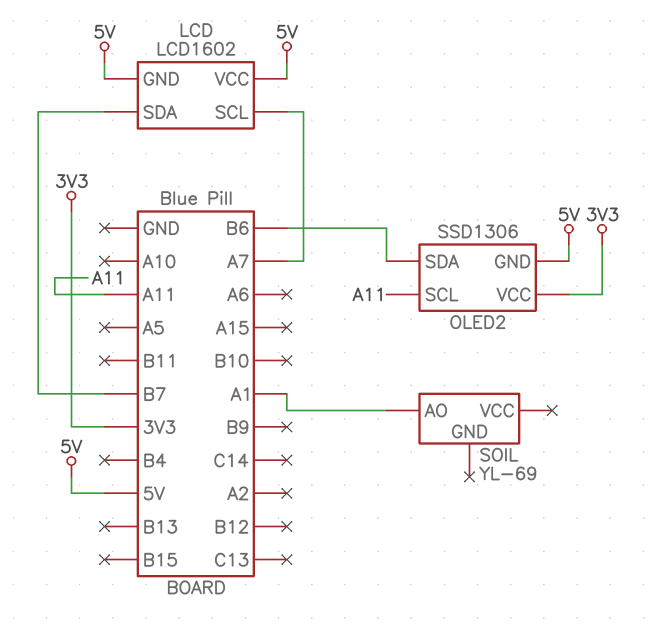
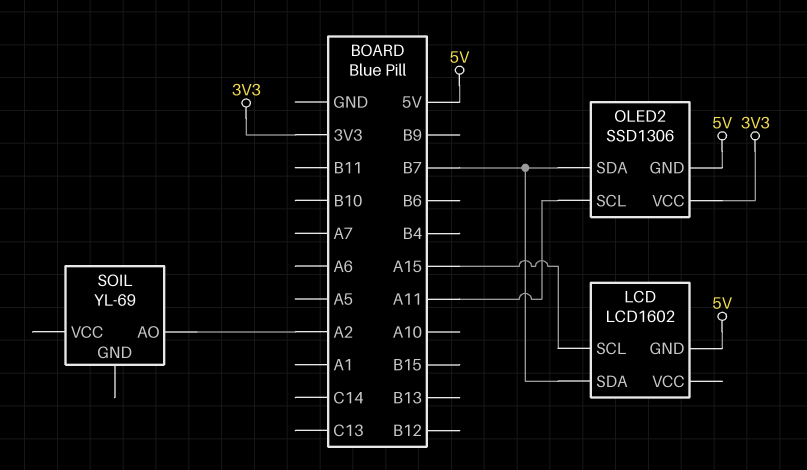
LCD pin SCL: A7 -> A15
LCD pin VCC: 5V -> none
OLED2 pin SDA: B6 -> B7
SOIL pin AO: A1 -> A2

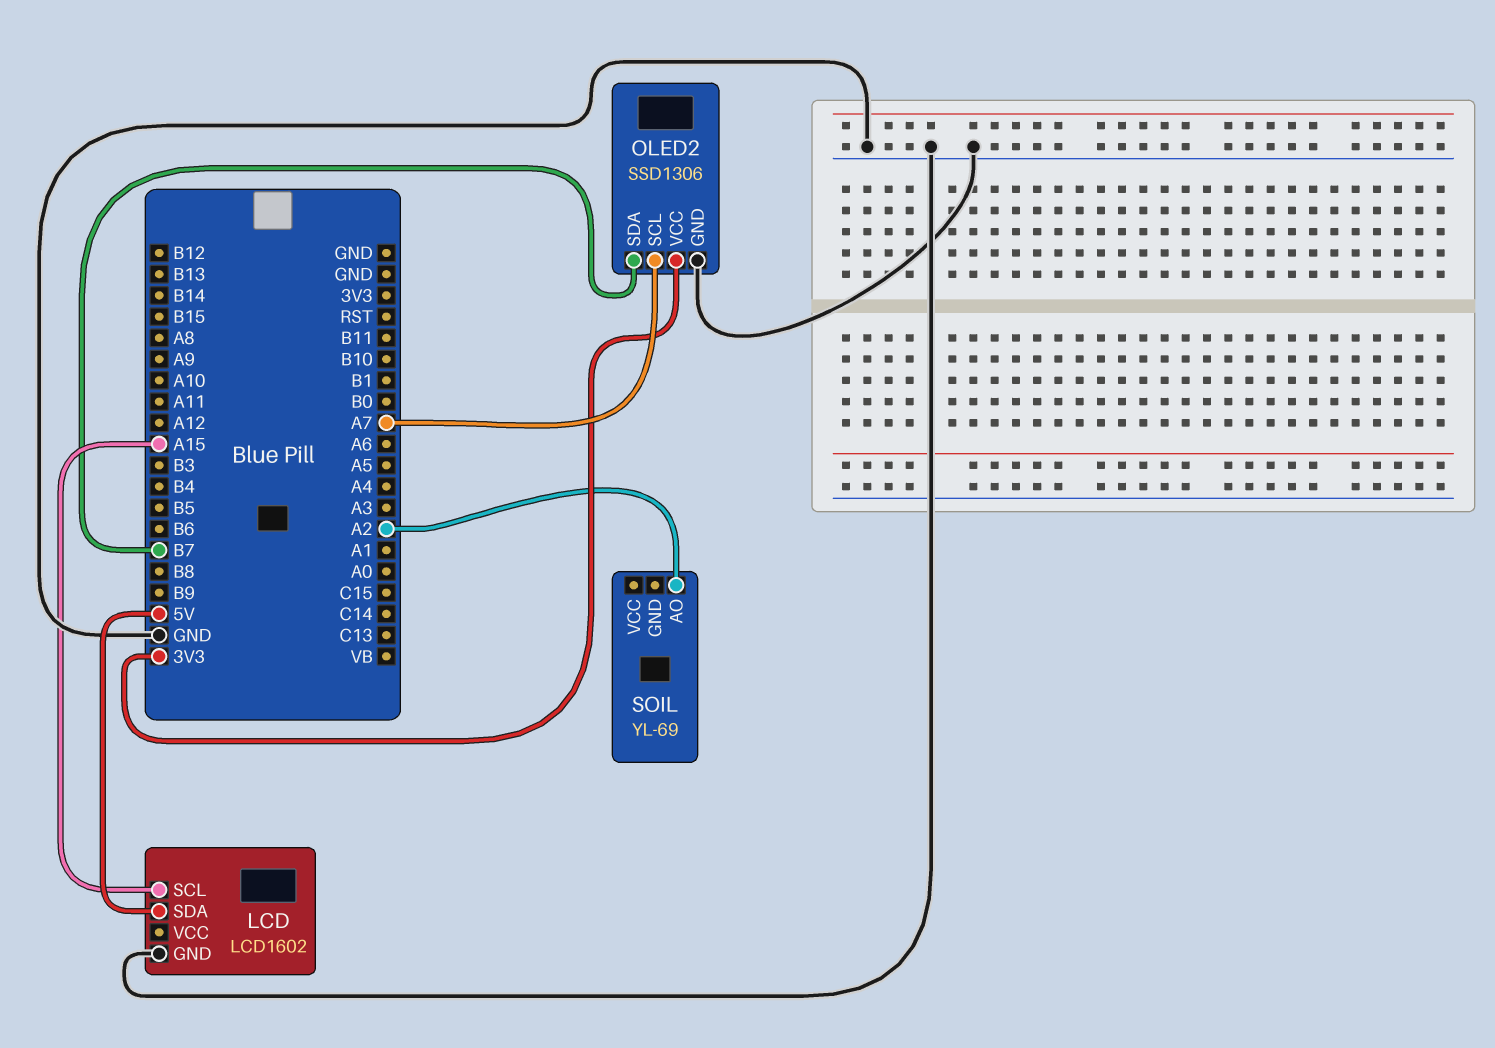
LCD pin GND: 5V -> GND
LCD pin SDA: B7 -> 5V
OLED2 pin GND: 5V -> GND
OLED2 pin SCL: A11 -> A7

